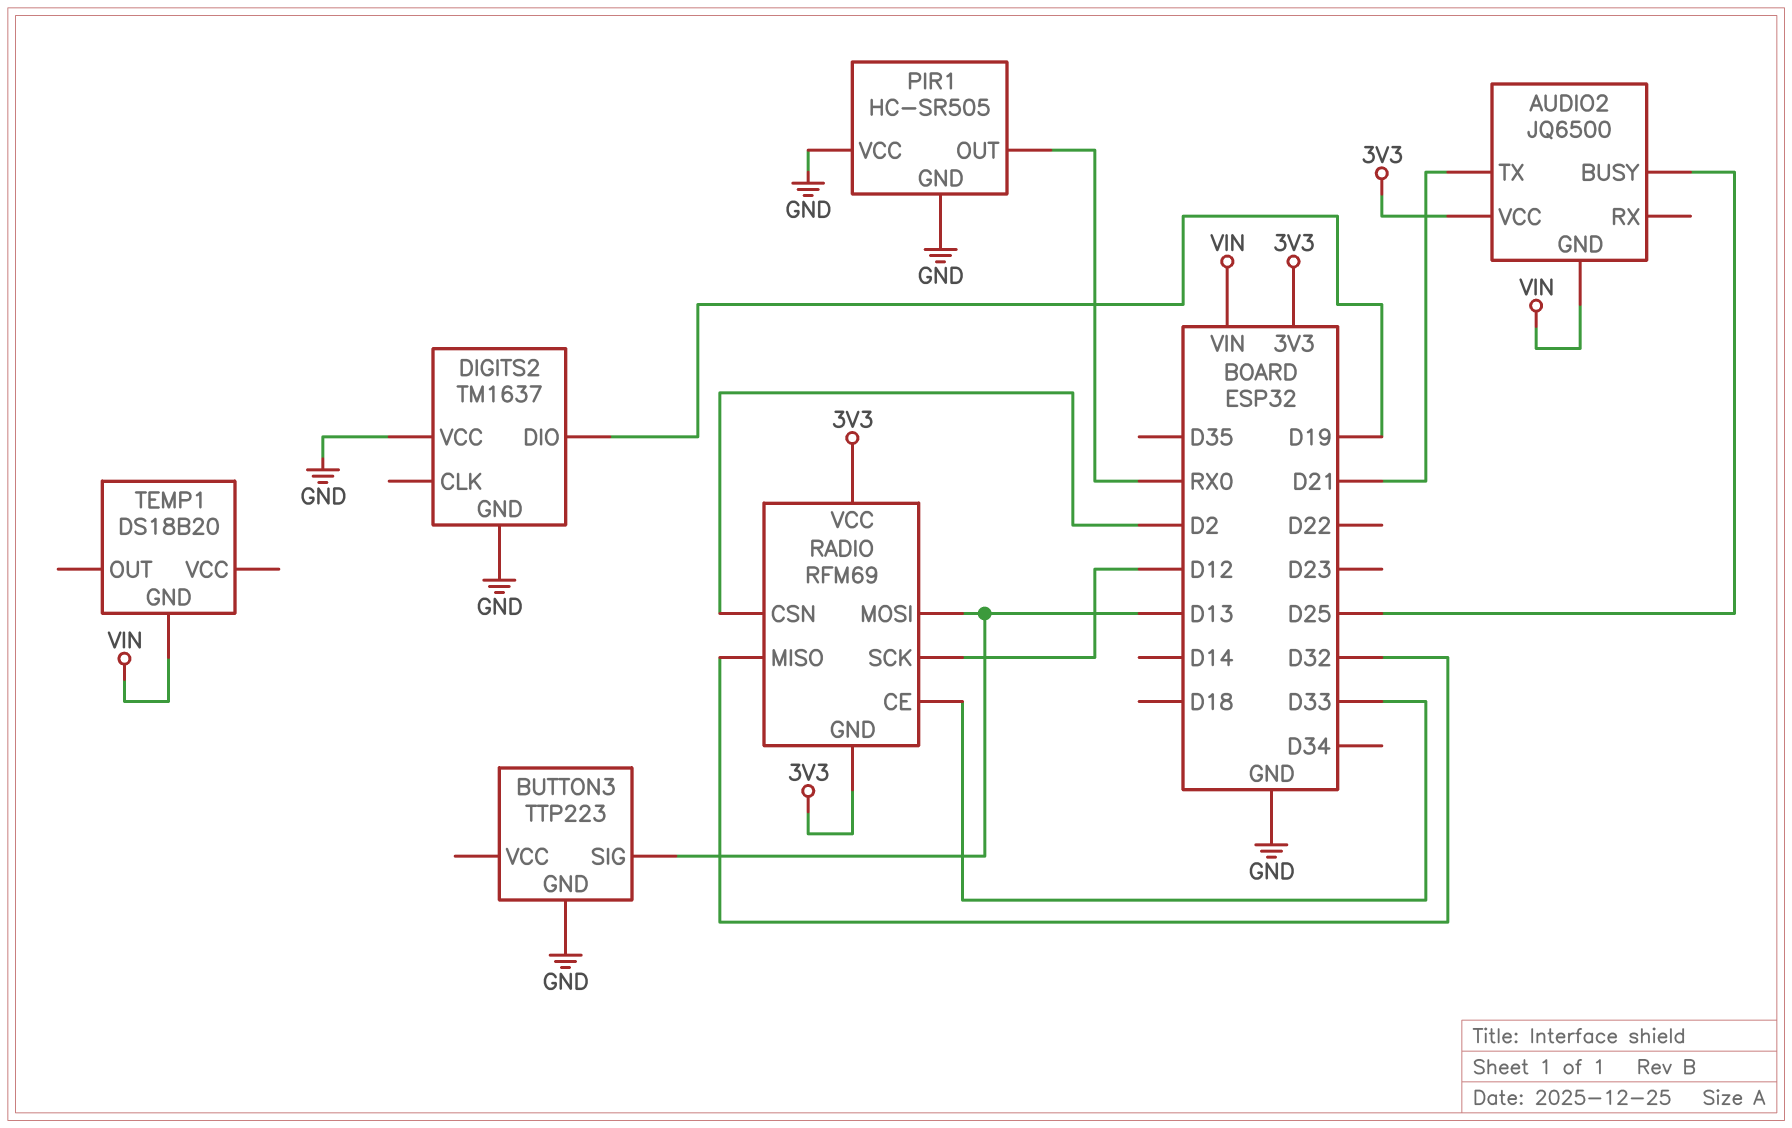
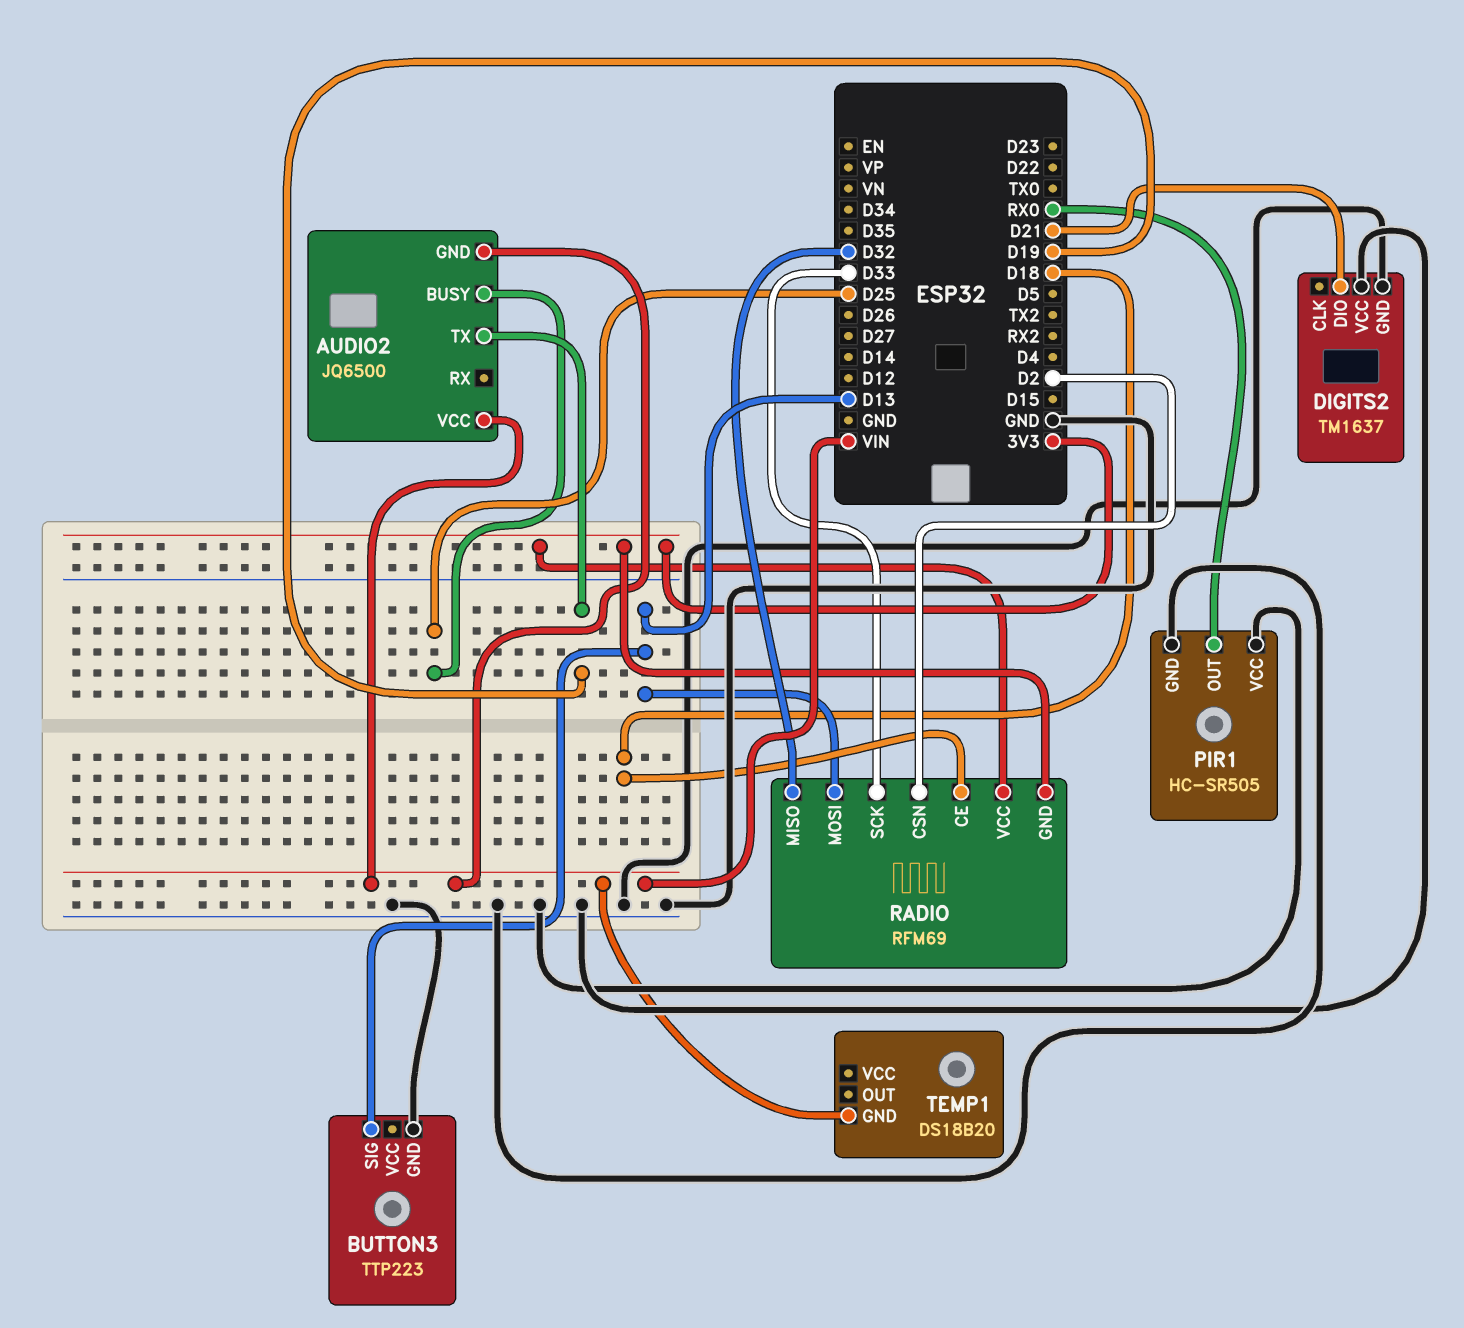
AUDIO2 pin TX: D21 -> D19
AUDIO2 pin VCC: 3V3 -> VIN
DIGITS2 pin DIO: D19 -> D21
RADIO pin CE: D33 -> D18
RADIO pin SCK: D12 -> D33

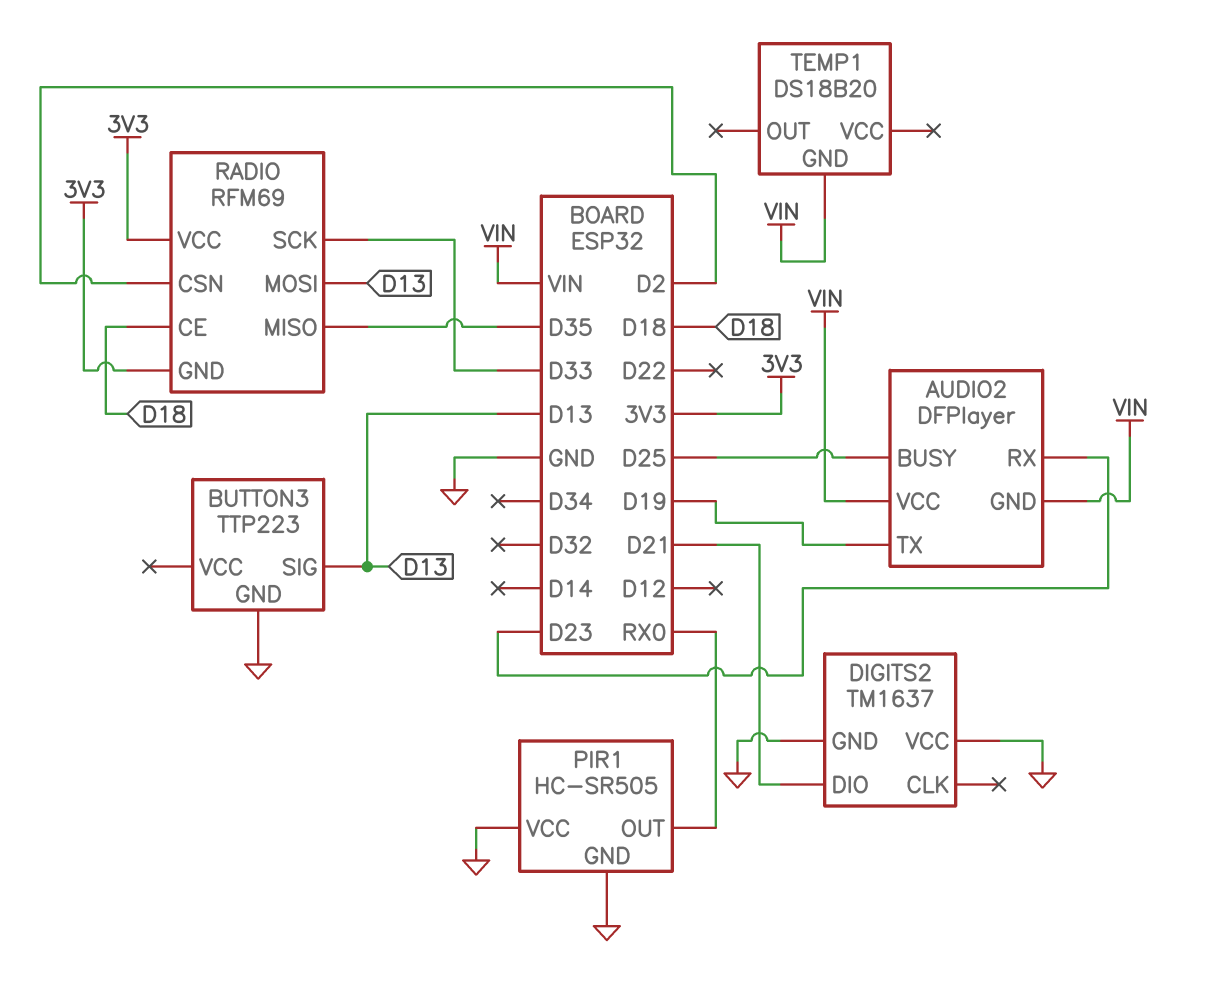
AUDIO2: JQ6500 -> DFPlayer
AUDIO2 pin RX: none -> D23
RADIO pin MISO: D32 -> D35

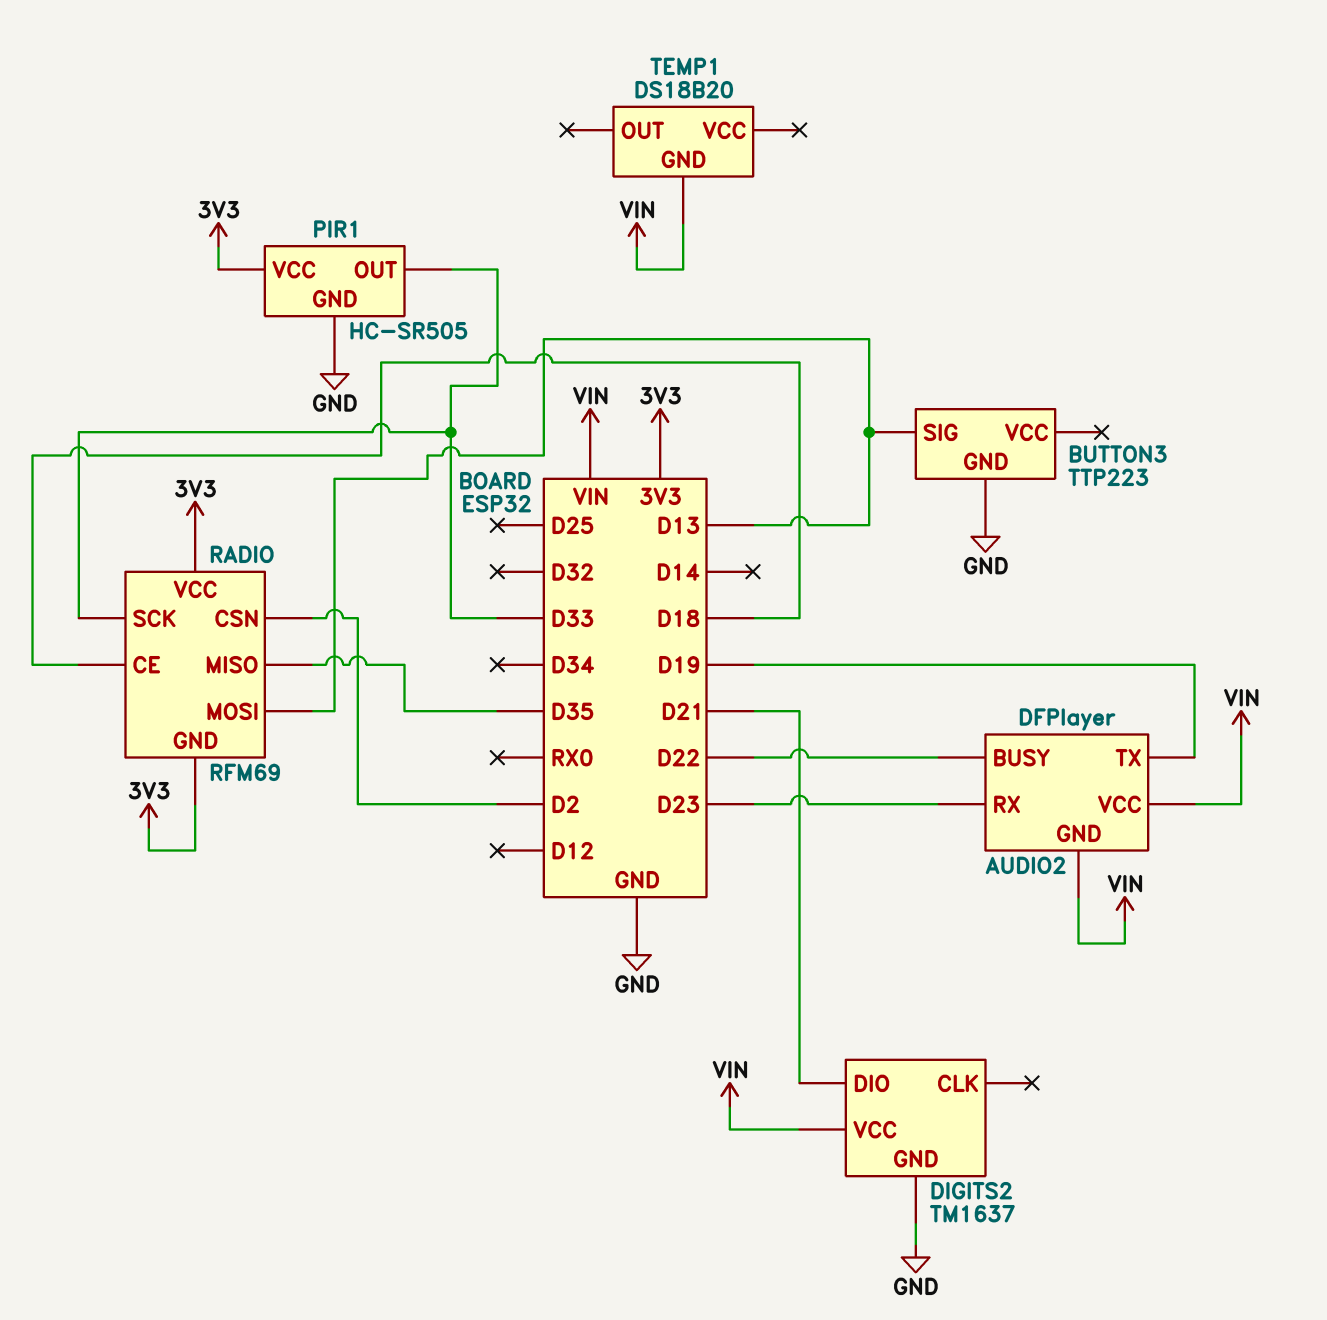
AUDIO2 pin BUSY: D25 -> D22
DIGITS2 pin VCC: GND -> VIN
PIR1 pin OUT: RX0 -> D33
PIR1 pin VCC: GND -> 3V3

